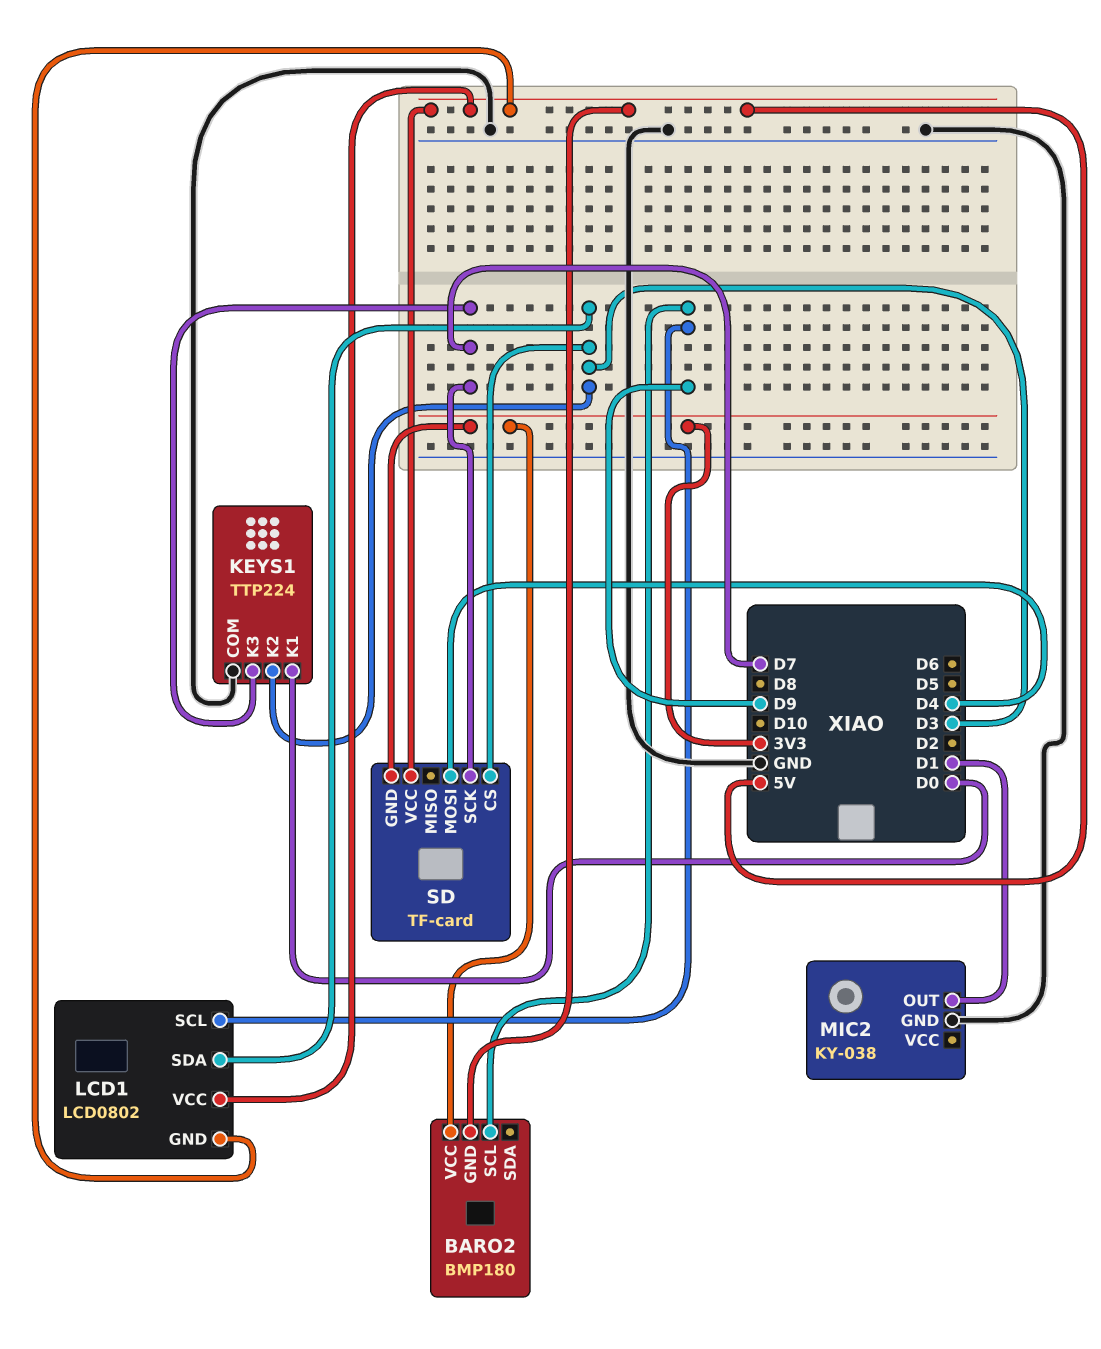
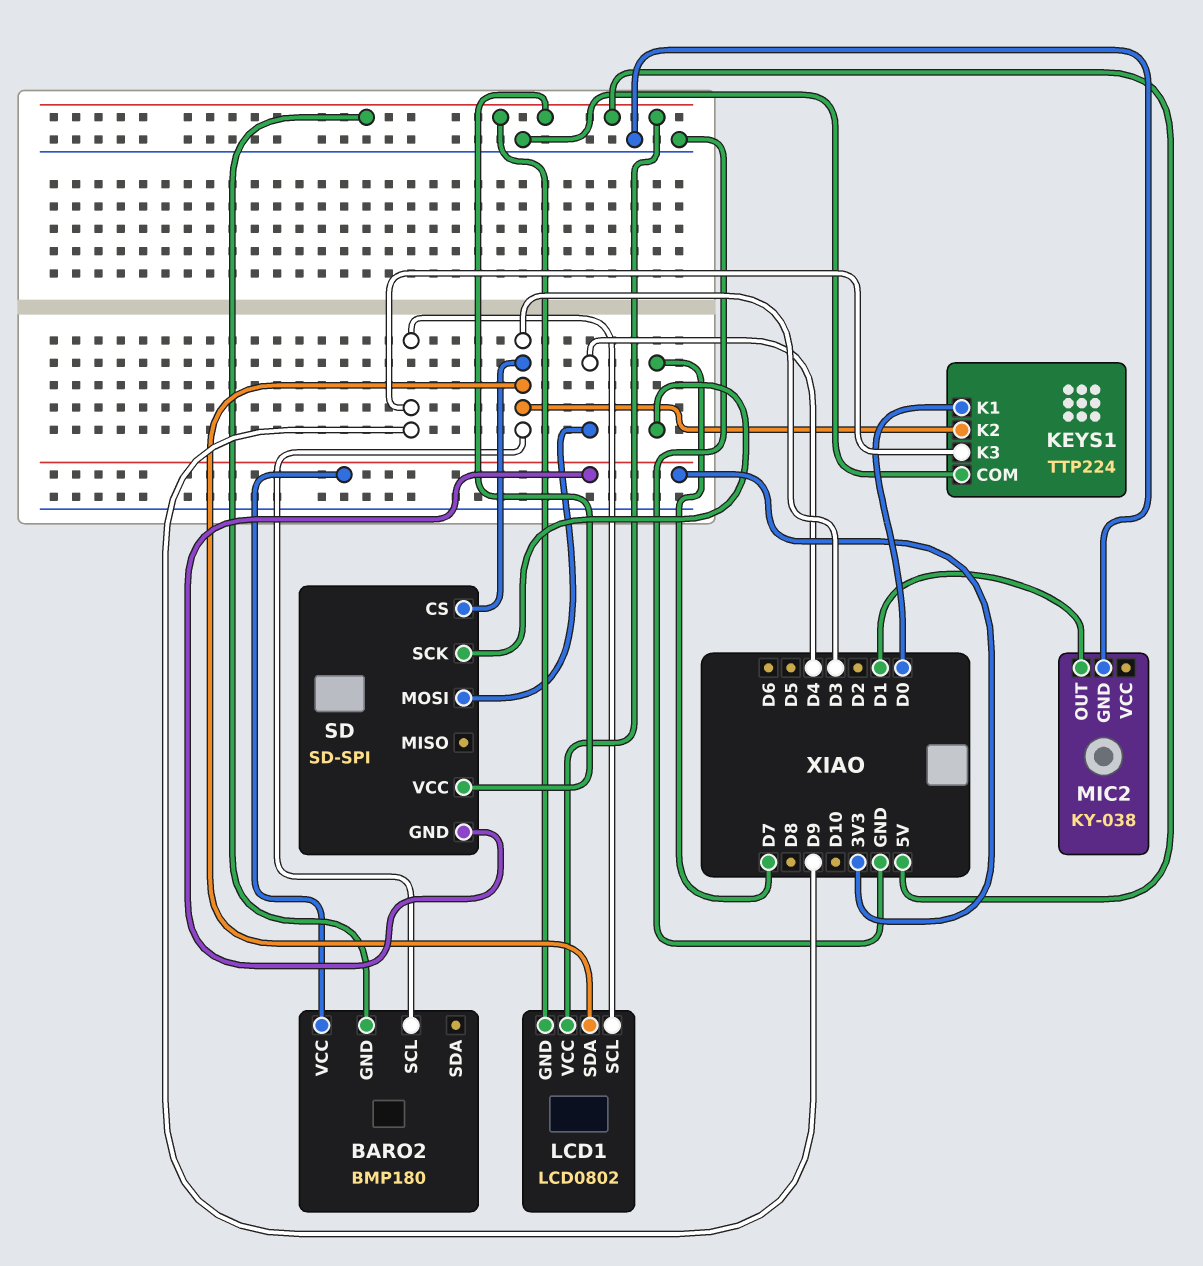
BARO2 pin SCL: D9 -> D3
KEYS1 pin K3: D7 -> D9
SD: TF-card -> SD-SPI

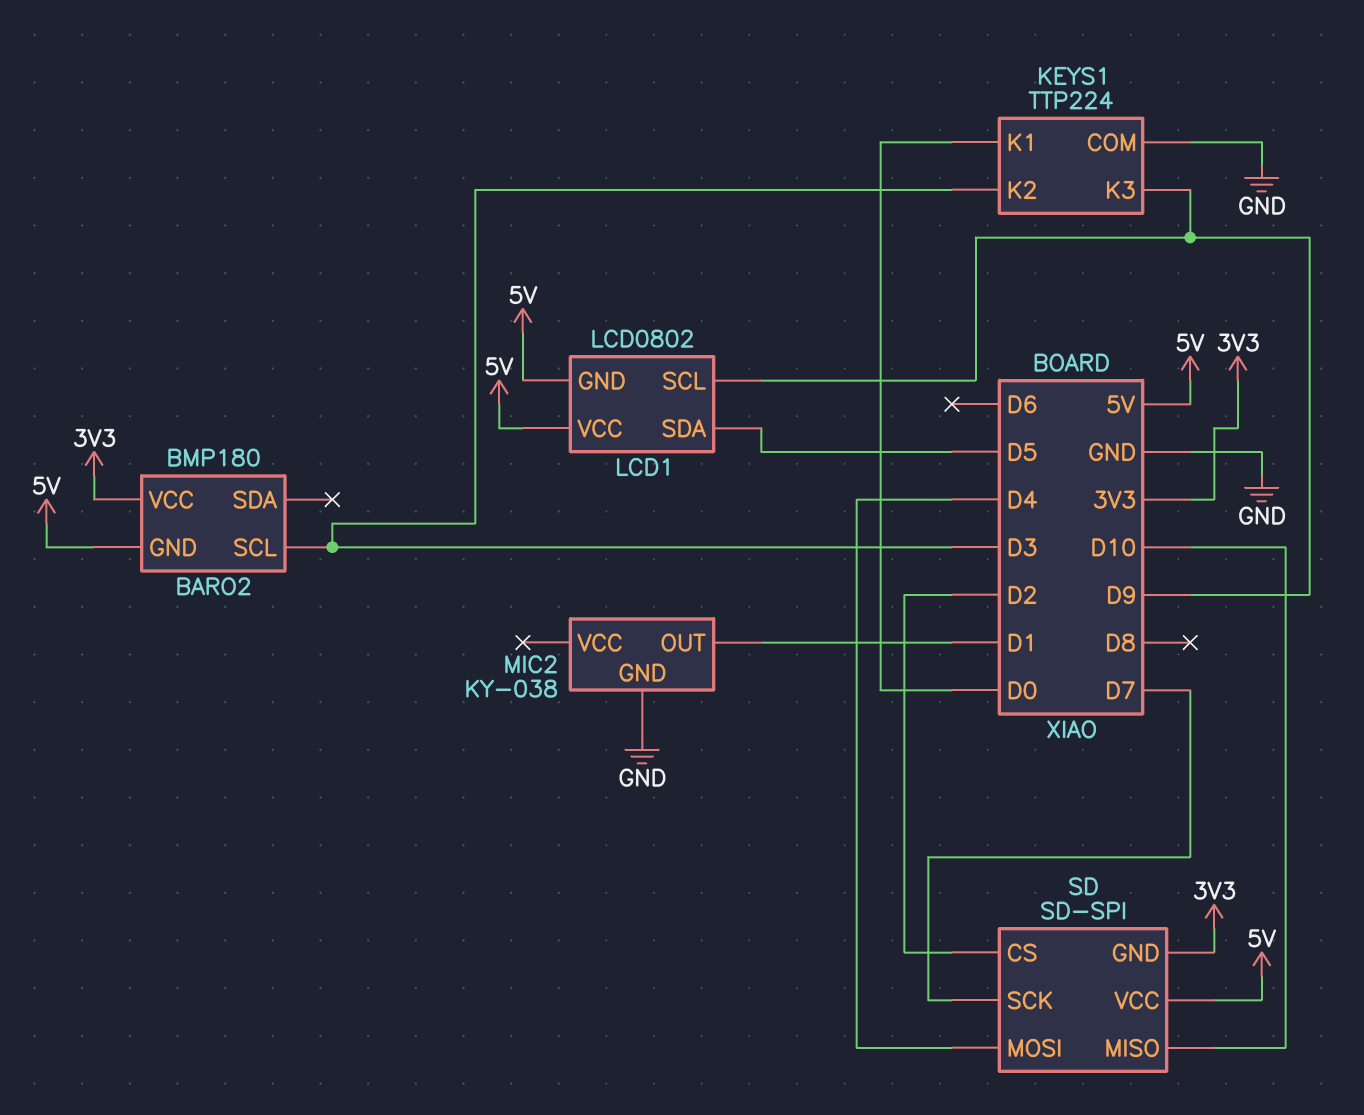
LCD1 pin SDA: D3 -> D5
SD pin CS: D3 -> D2
SD pin MISO: none -> D10

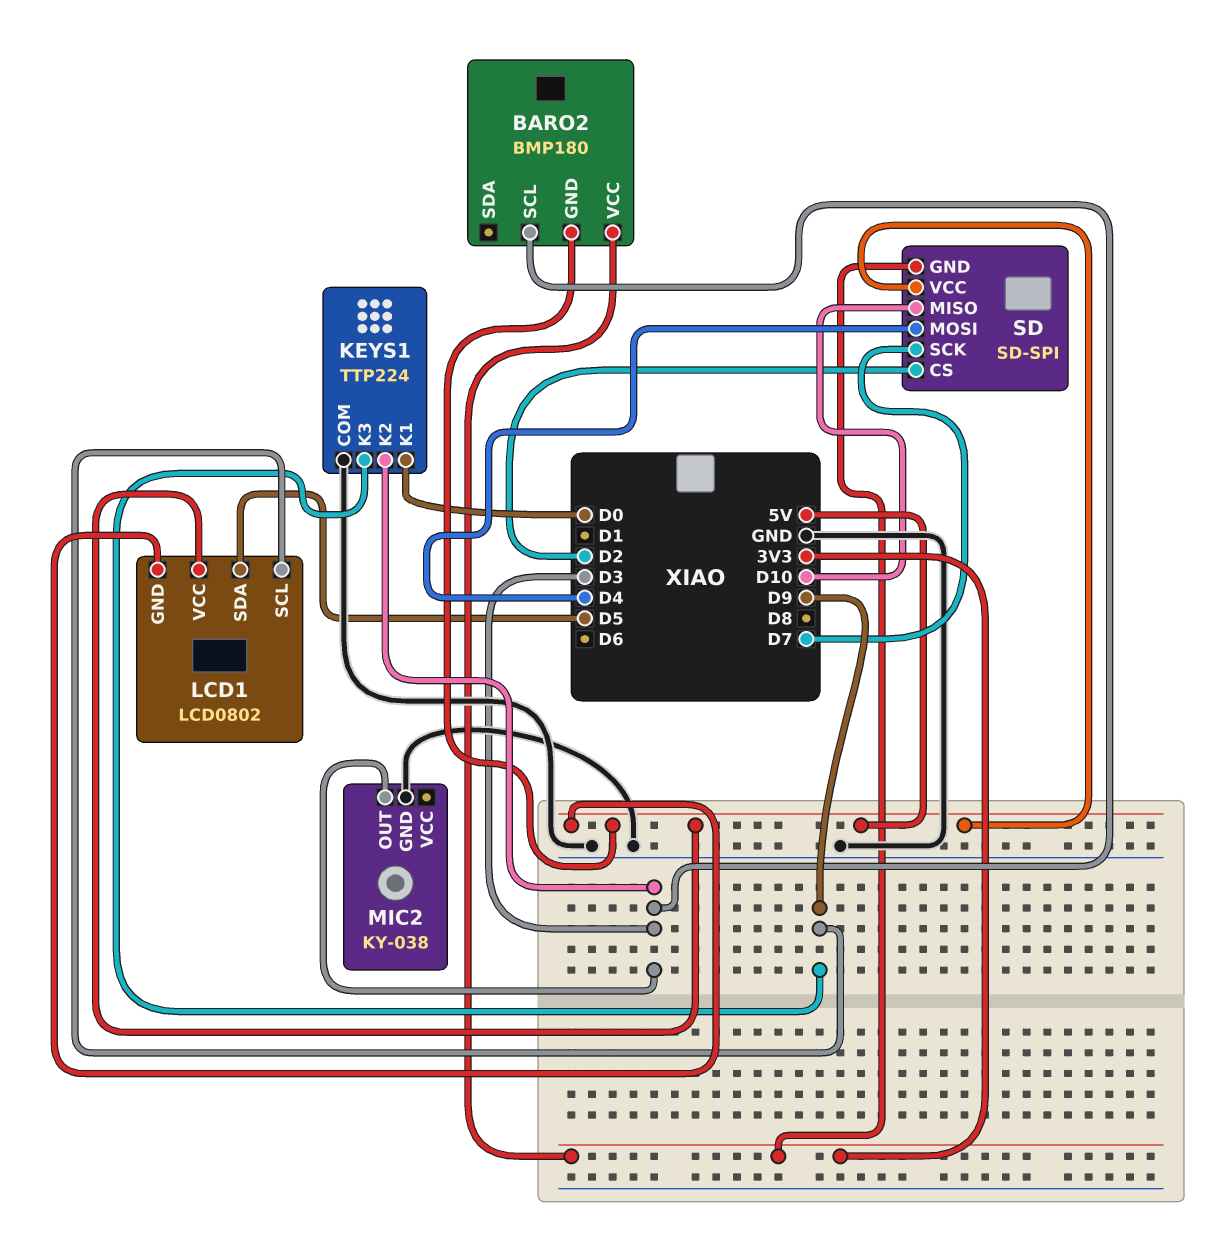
MIC2 pin OUT: D1 -> D3

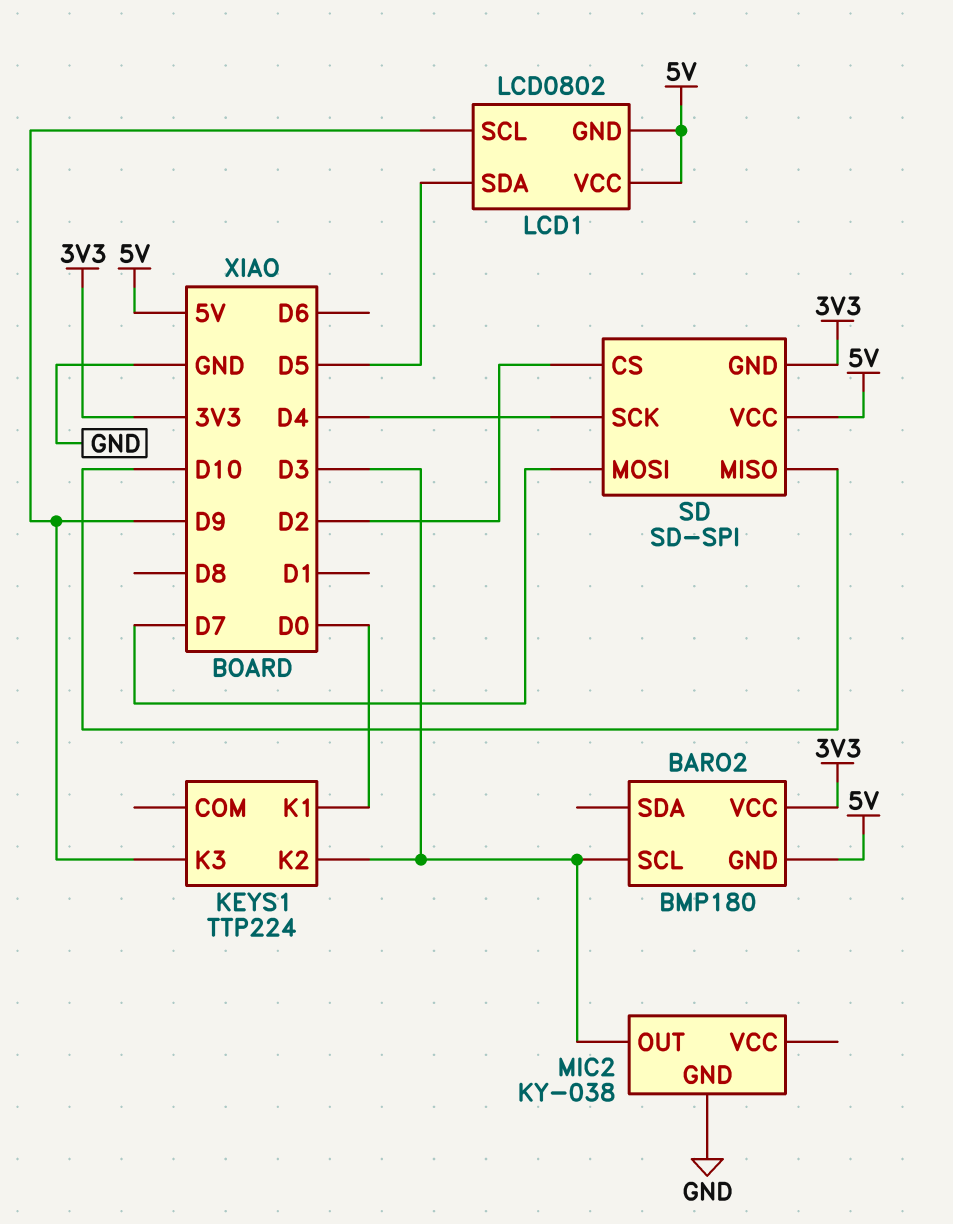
KEYS1 pin COM: GND -> none
SD pin MOSI: D4 -> D7
SD pin SCK: D7 -> D4

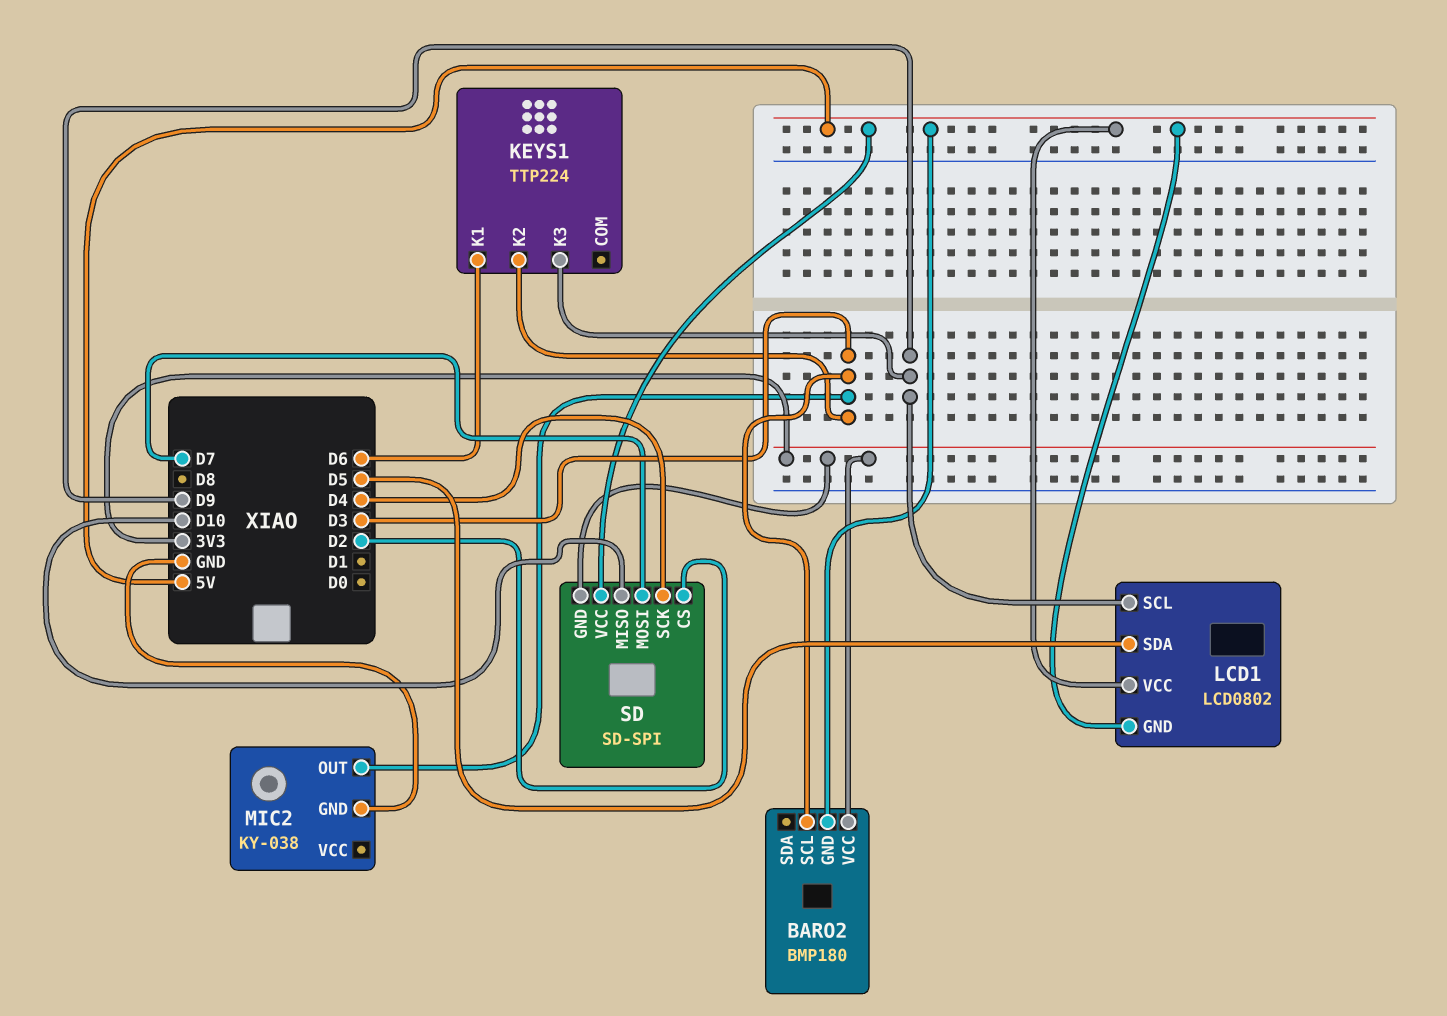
KEYS1 pin K1: D0 -> D6

